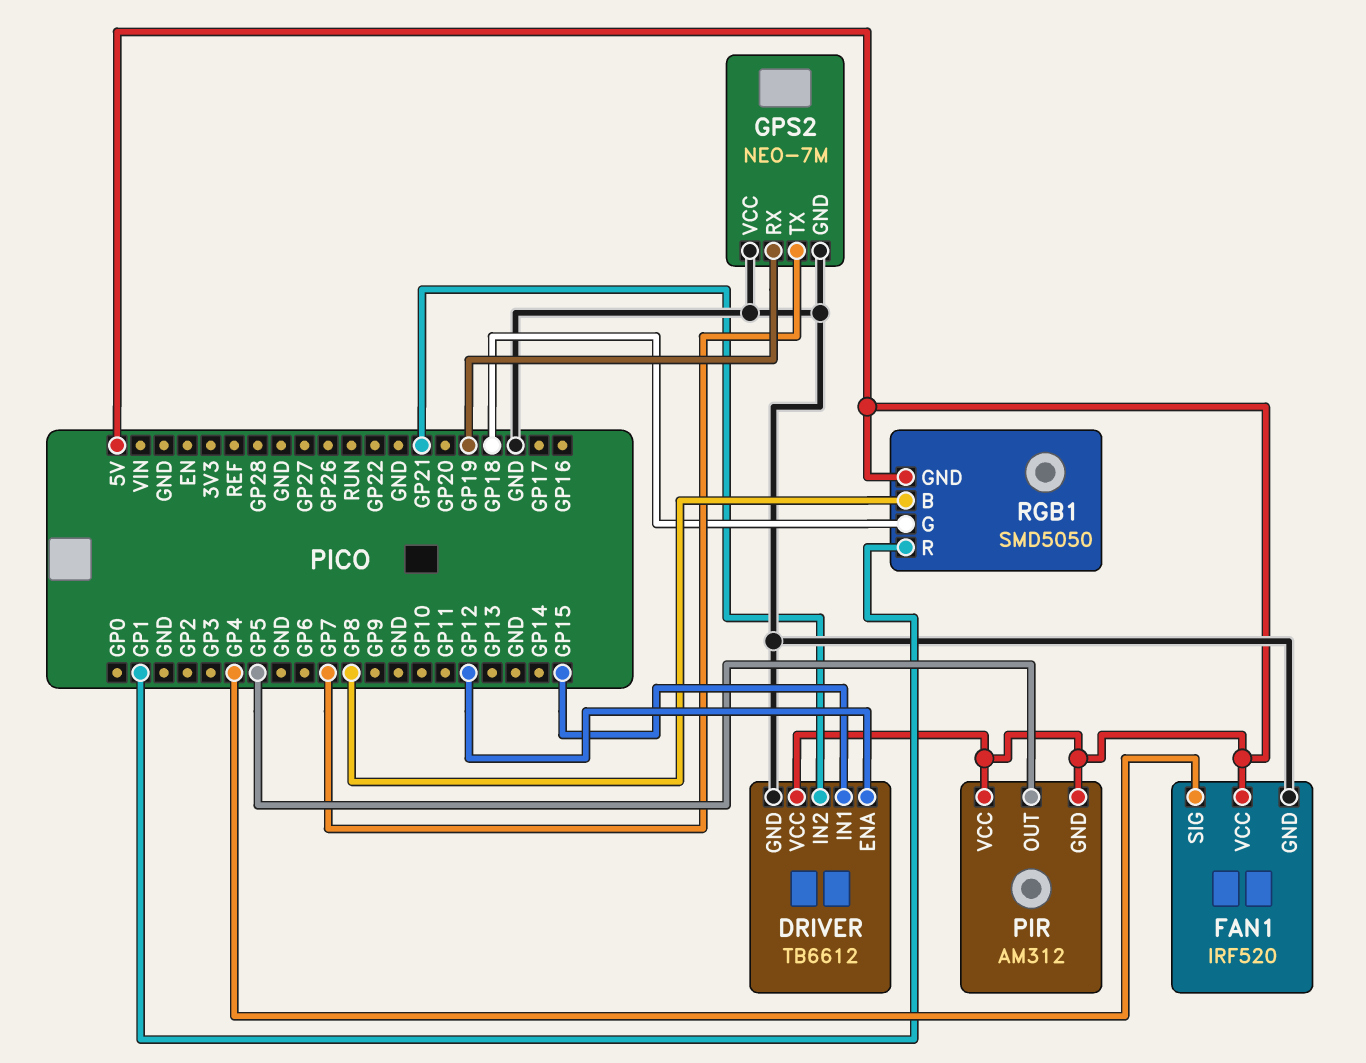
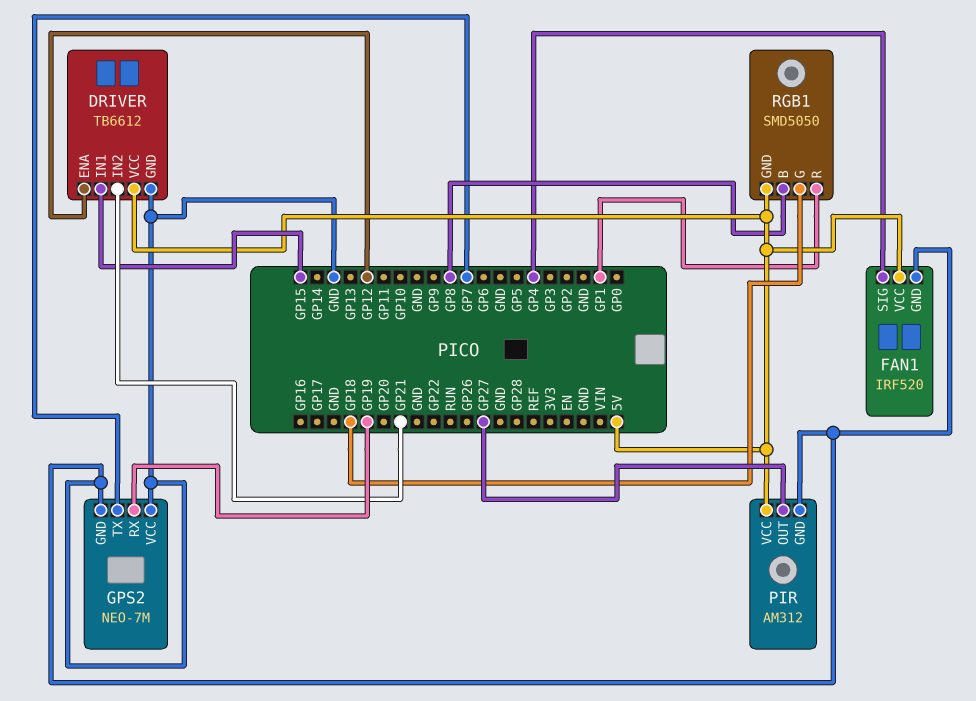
PIR pin GND: 5V -> GND
PIR pin OUT: GP5 -> GP27

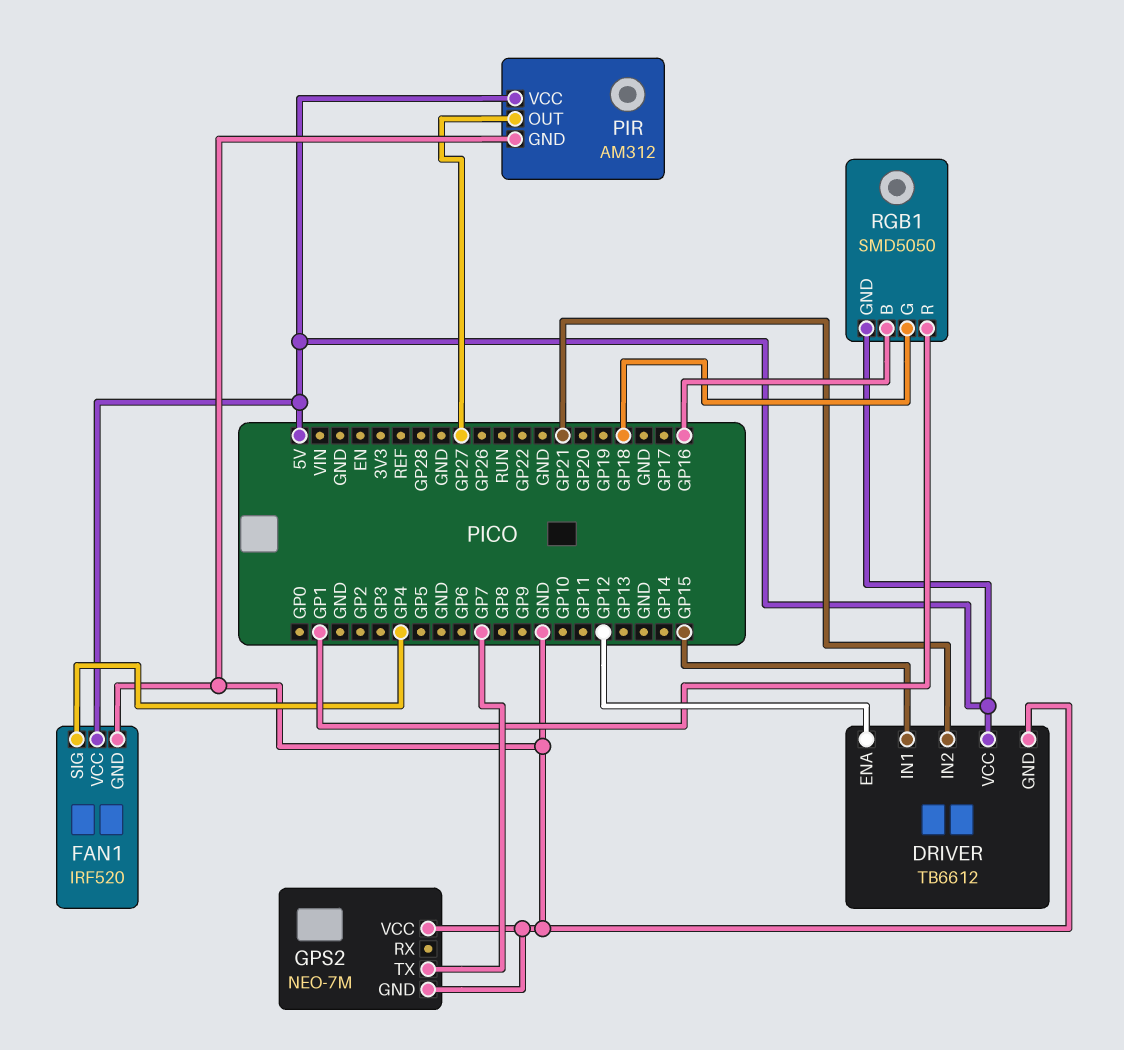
GPS2 pin RX: GP19 -> none
RGB1 pin B: GP8 -> GP16

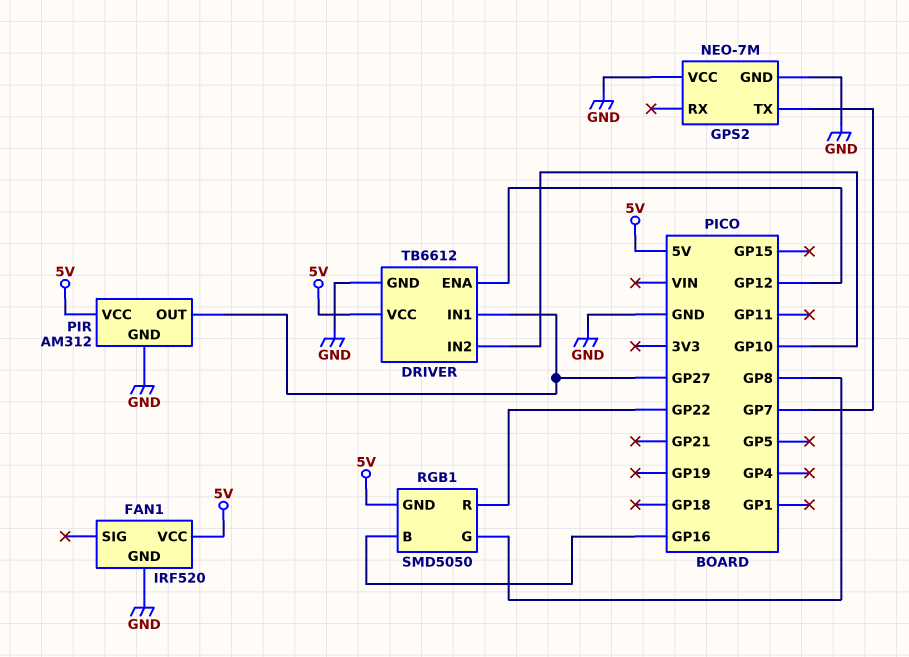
DRIVER pin IN1: GP15 -> GP27
DRIVER pin IN2: GP21 -> GP10
FAN1 pin SIG: GP4 -> none
RGB1 pin G: GP18 -> GP8
RGB1 pin R: GP1 -> GP22

